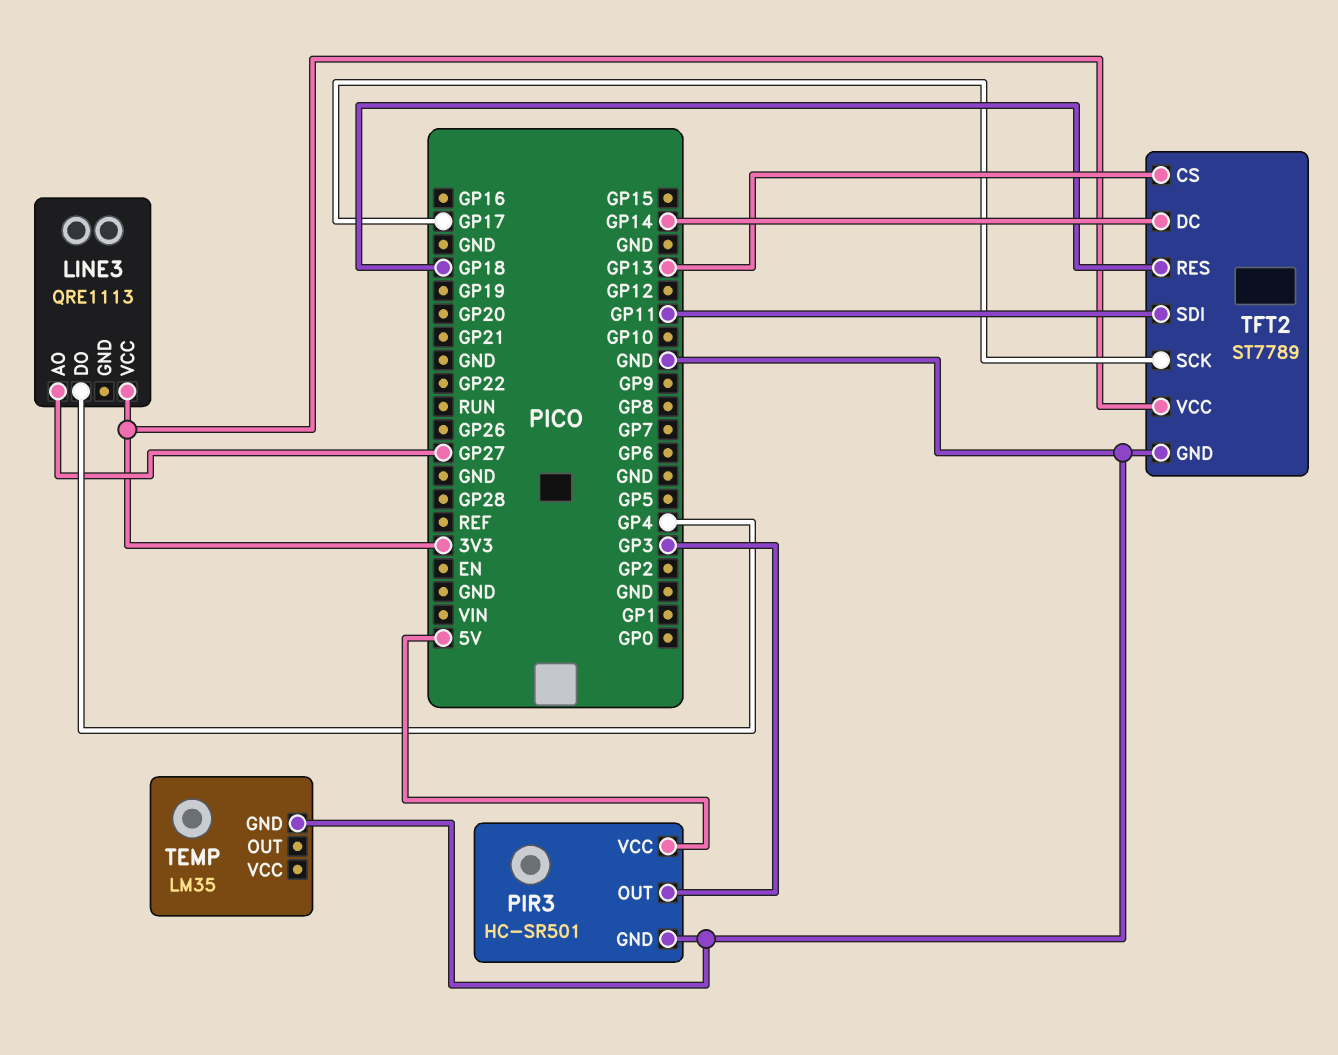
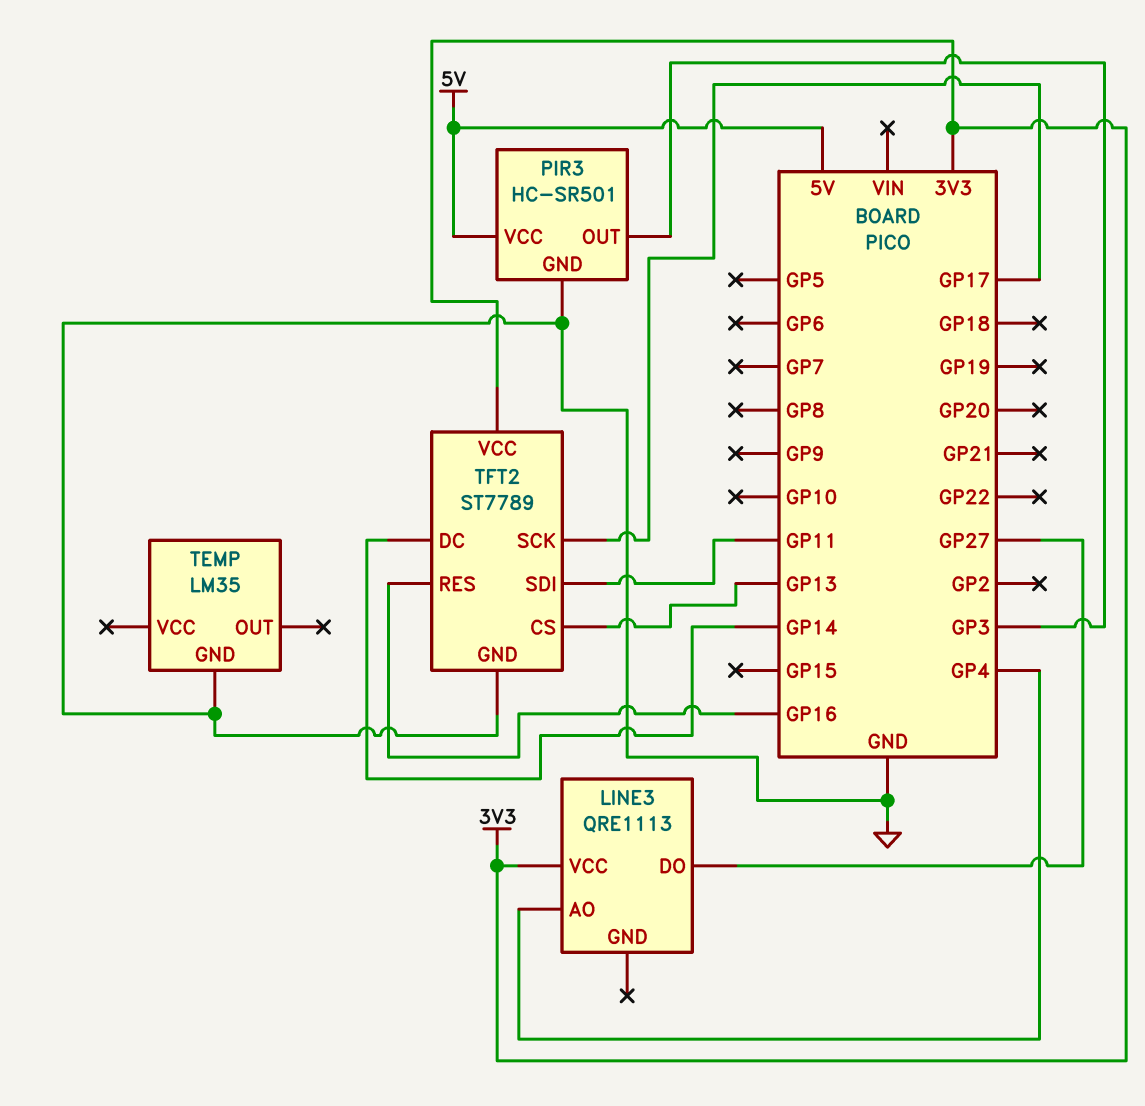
LINE3 pin AO: GP27 -> GP4
LINE3 pin DO: GP4 -> GP27
TFT2 pin RES: GP18 -> GP16

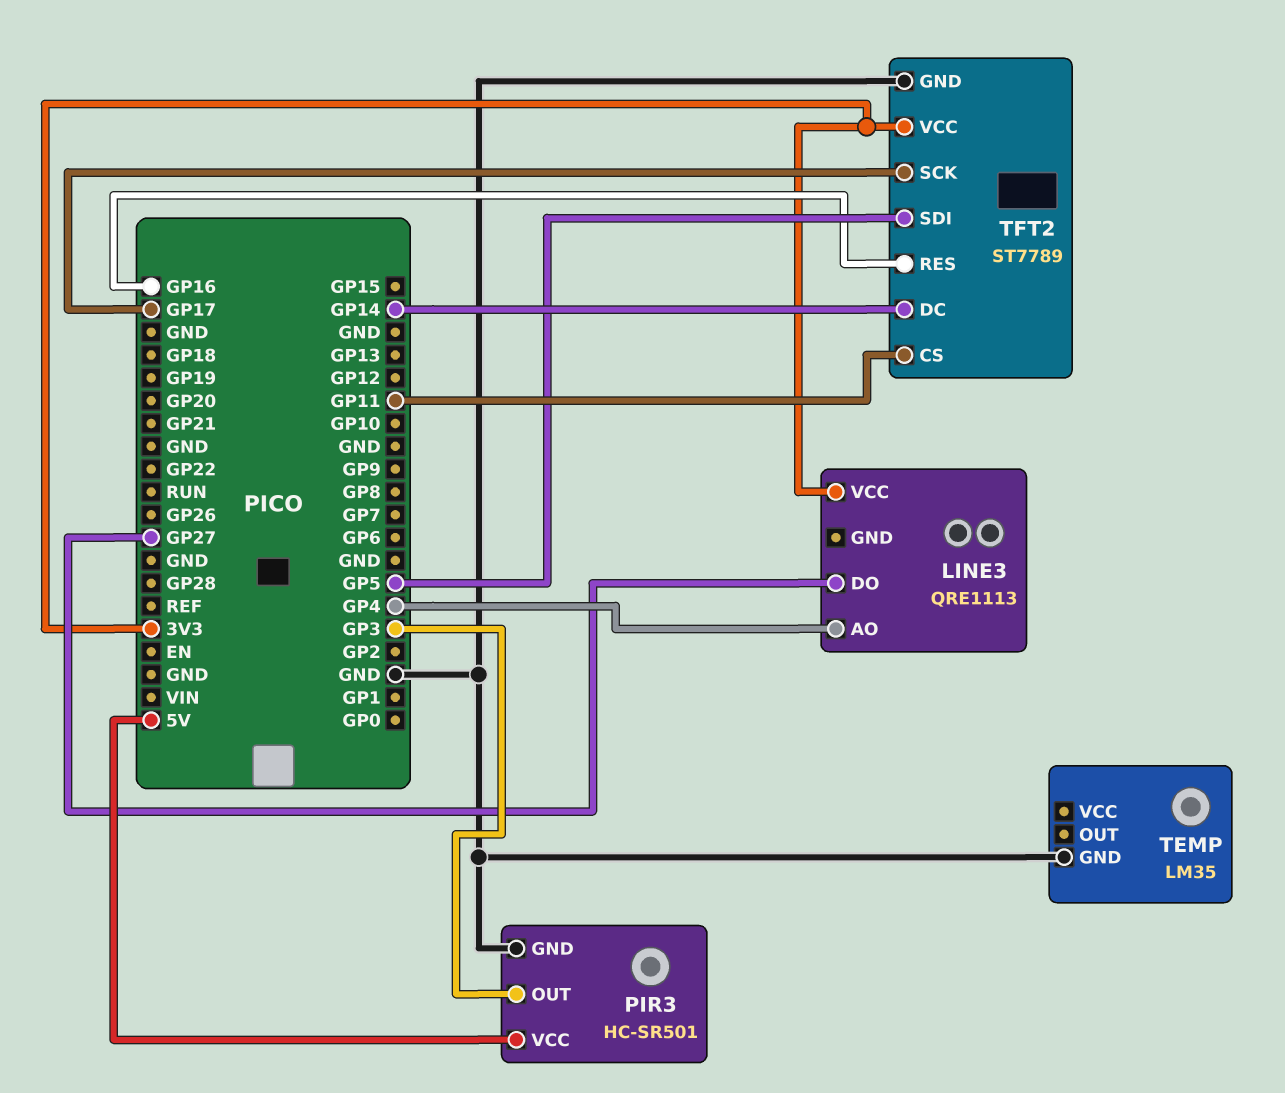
TFT2 pin CS: GP13 -> GP11
TFT2 pin SDI: GP11 -> GP5

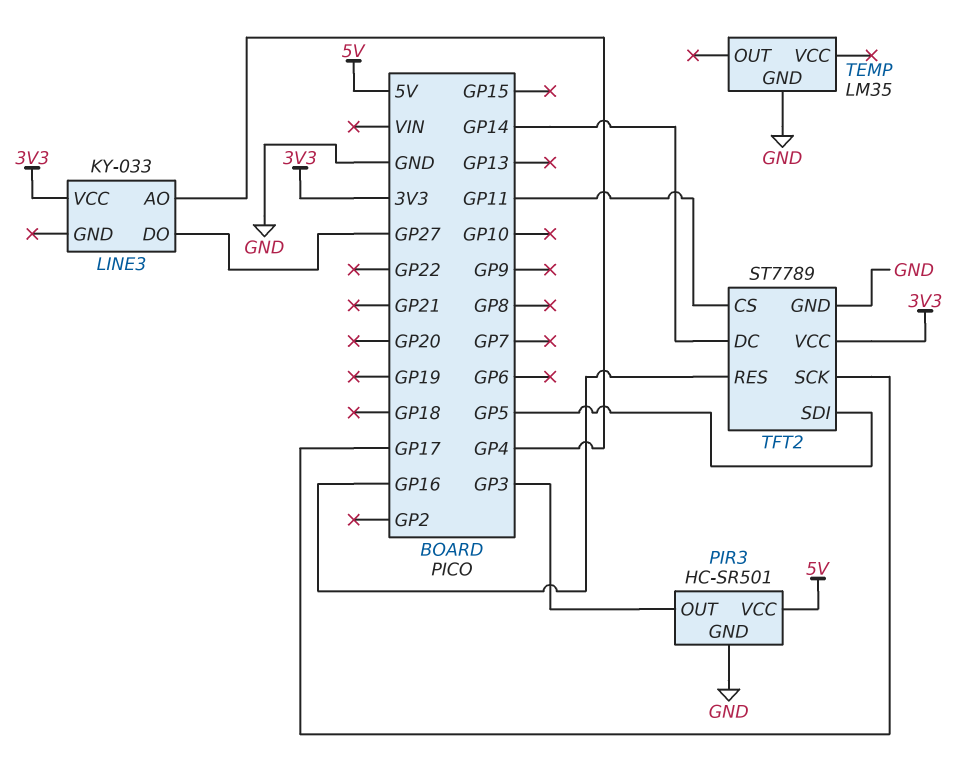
LINE3: QRE1113 -> KY-033

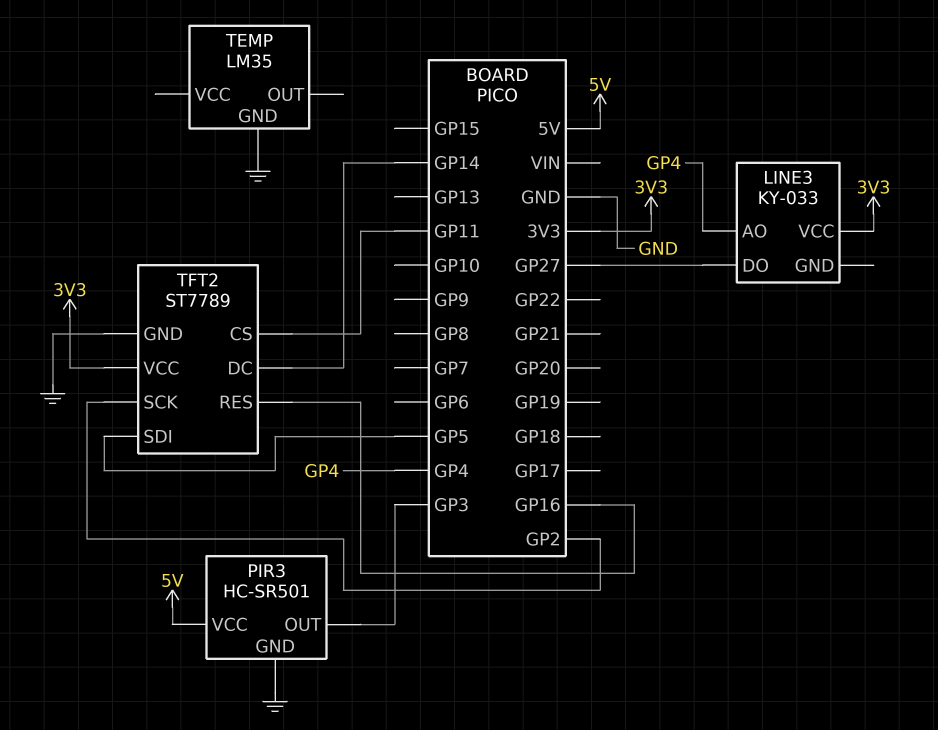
TFT2 pin SCK: GP17 -> GP2

